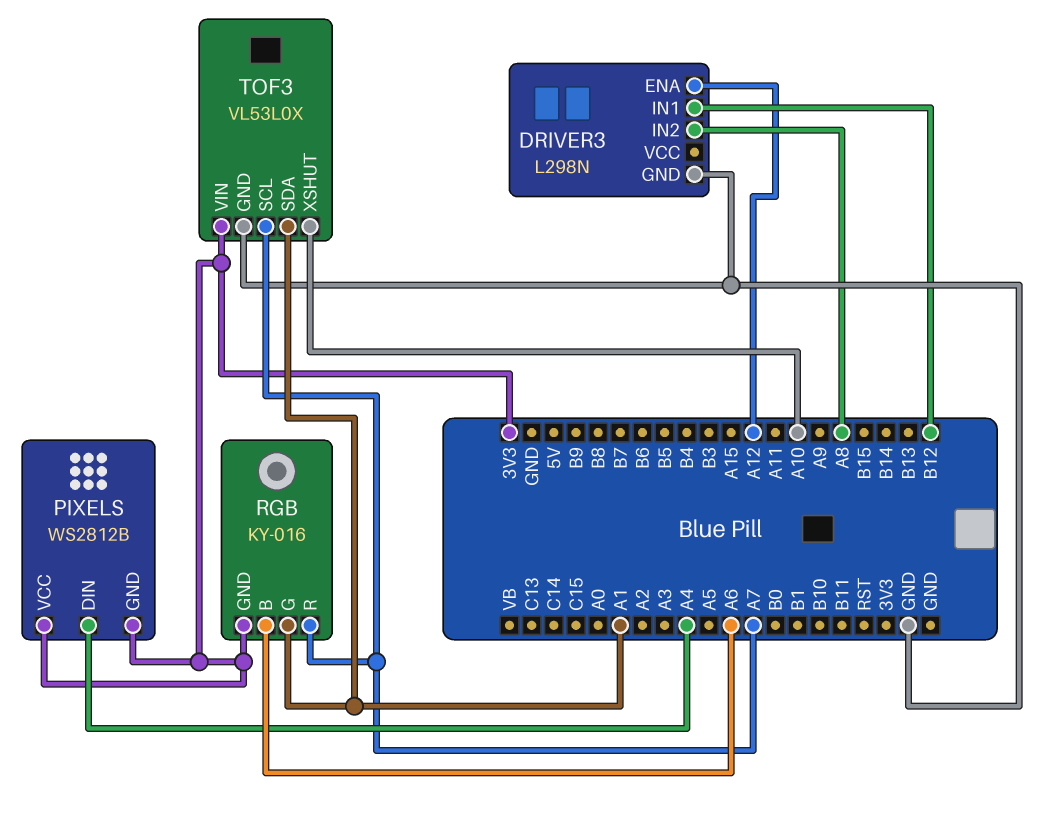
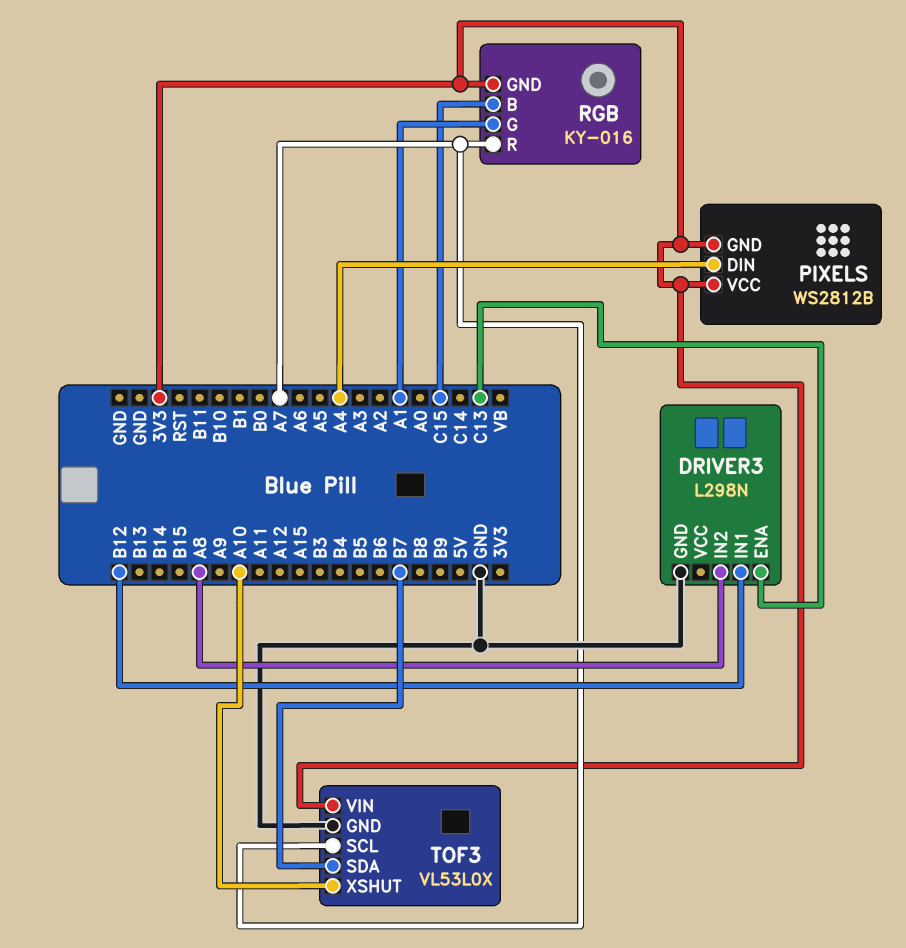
DRIVER3 pin ENA: A12 -> C13
RGB pin B: A6 -> C15
TOF3 pin SDA: A1 -> B7

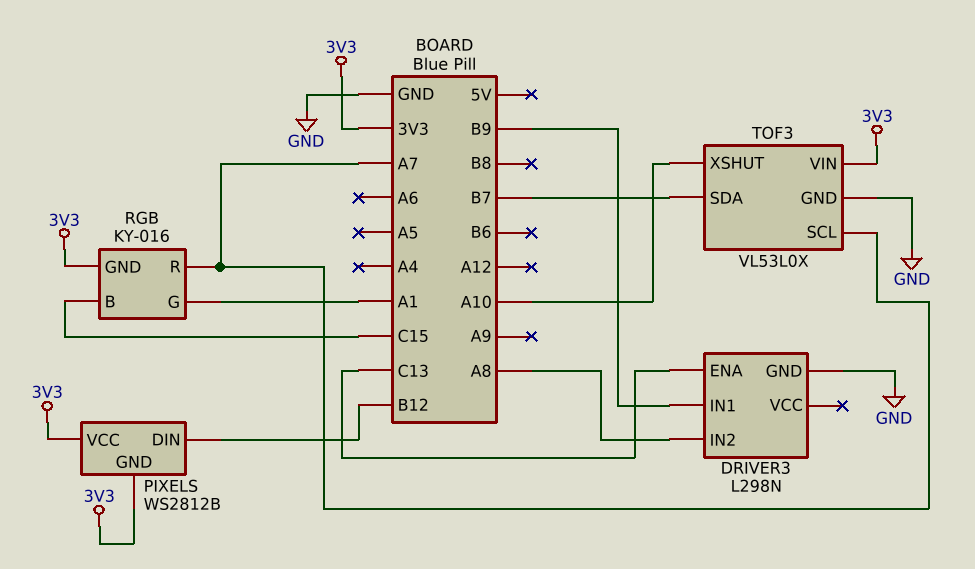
DRIVER3 pin IN1: B12 -> B9
PIXELS pin DIN: A4 -> B12

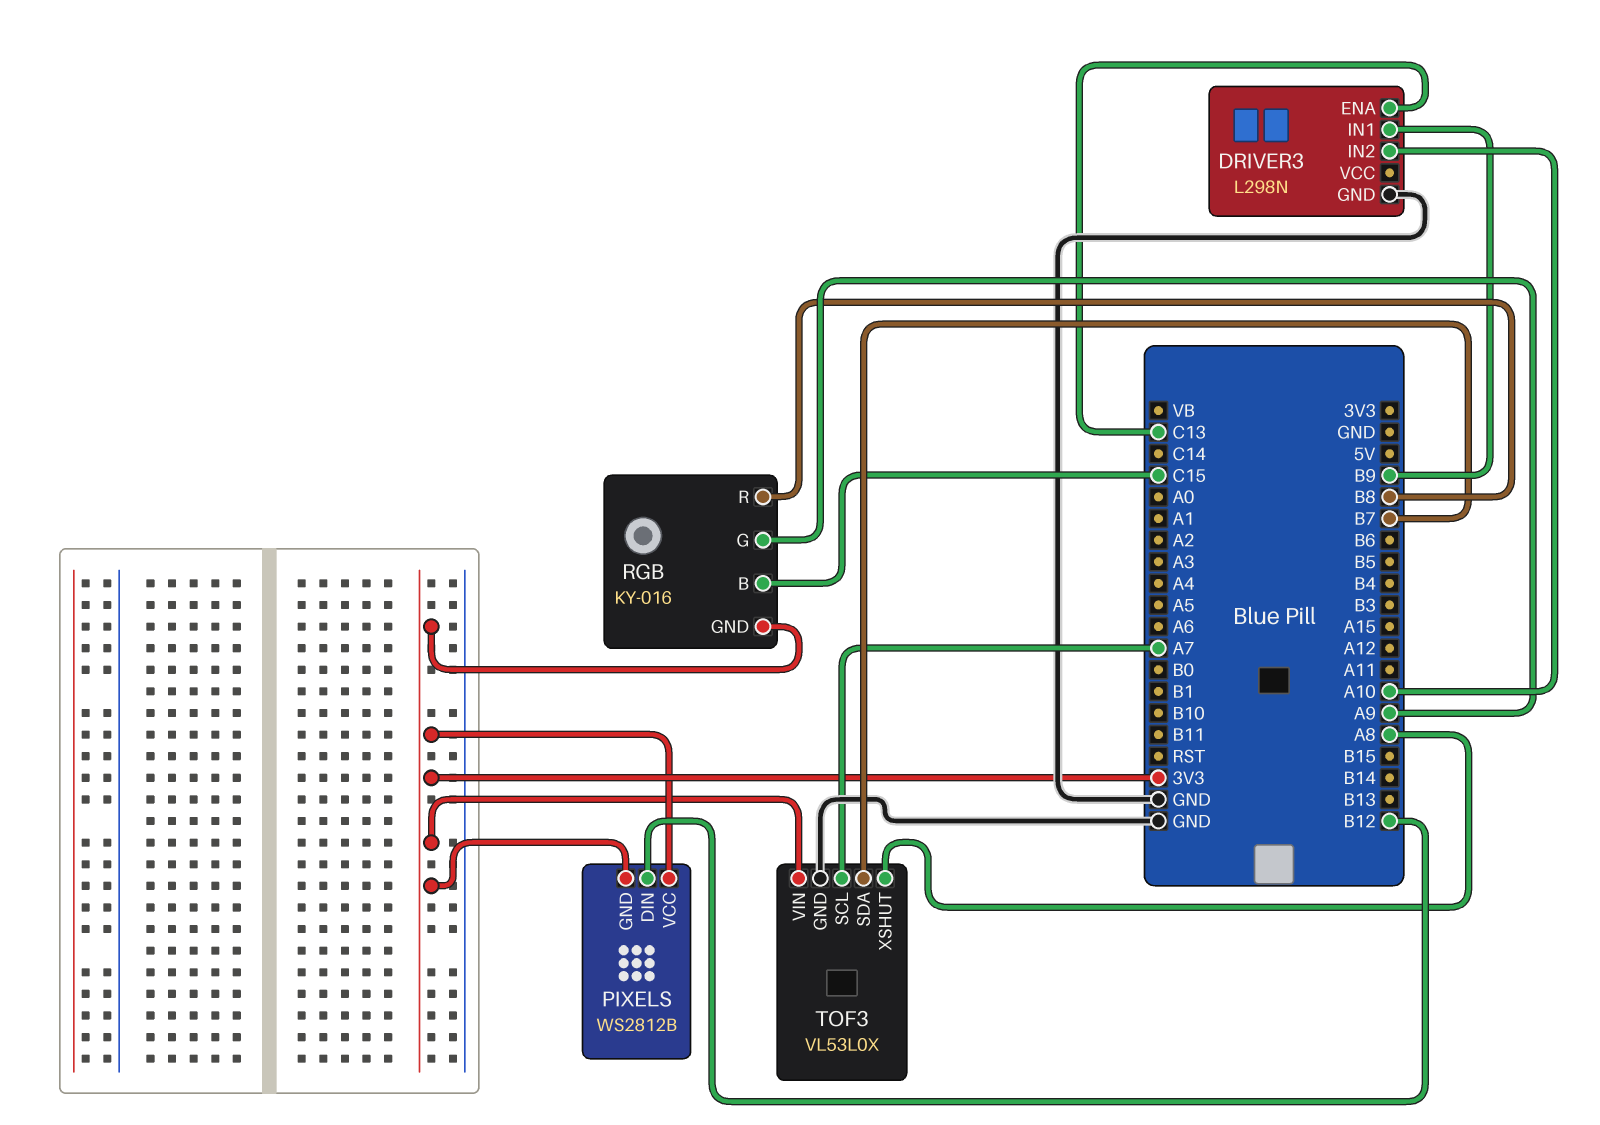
DRIVER3 pin IN2: A8 -> A10
RGB pin G: A1 -> A9
RGB pin R: A7 -> B8
TOF3 pin XSHUT: A10 -> A8

